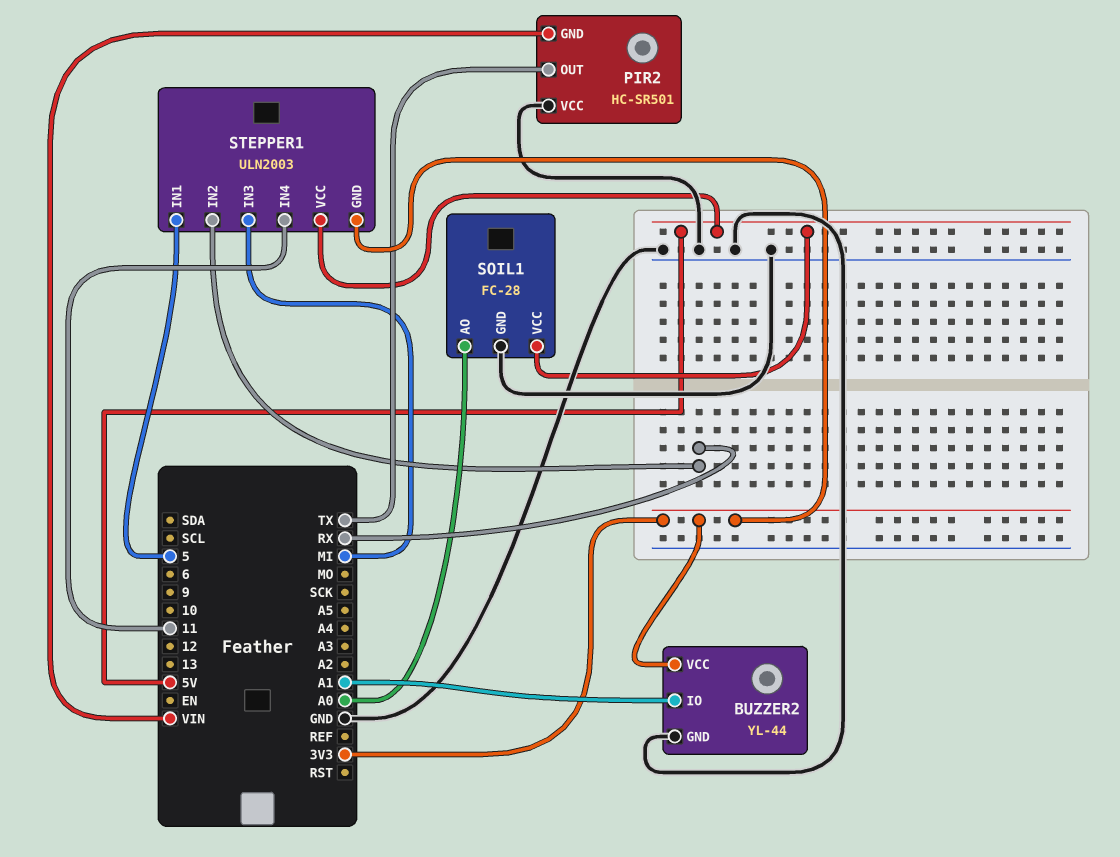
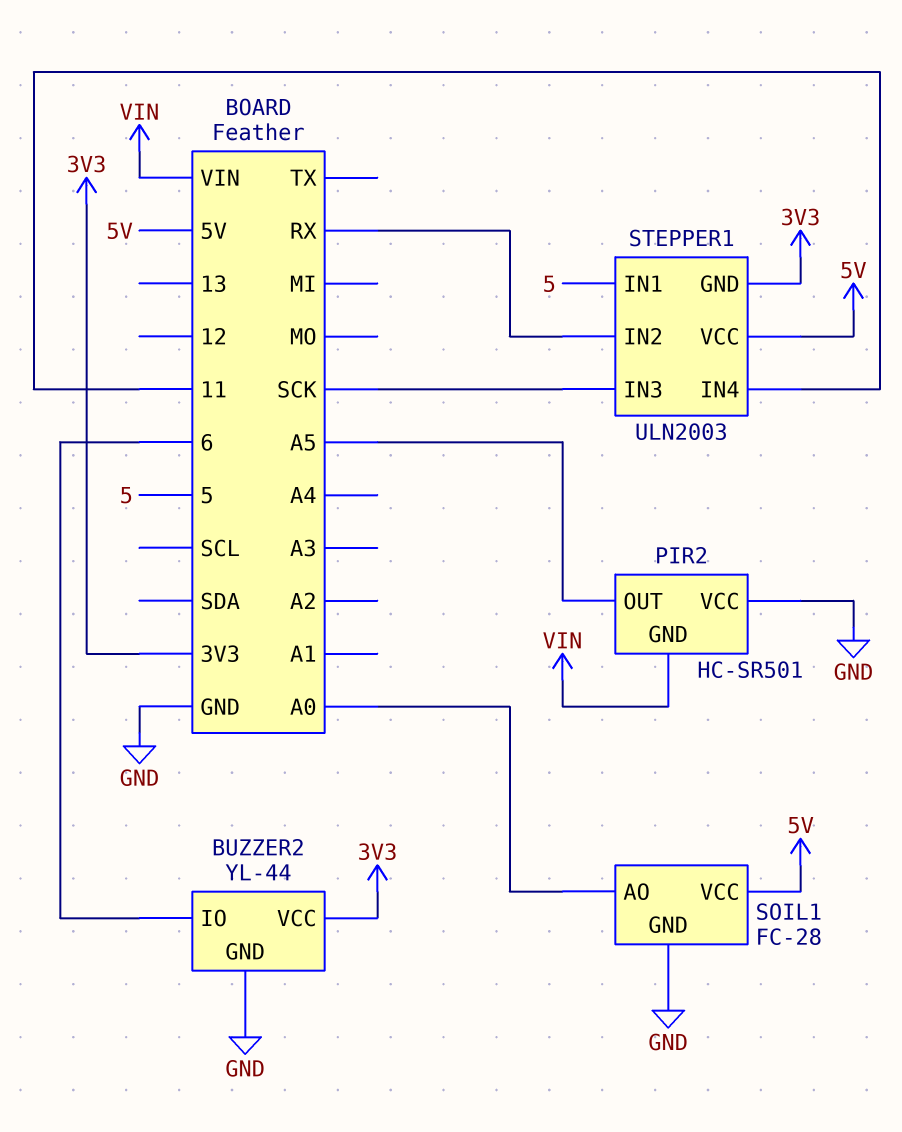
BUZZER2 pin IO: A1 -> 6
PIR2 pin OUT: TX -> A5
STEPPER1 pin IN3: MI -> SCK

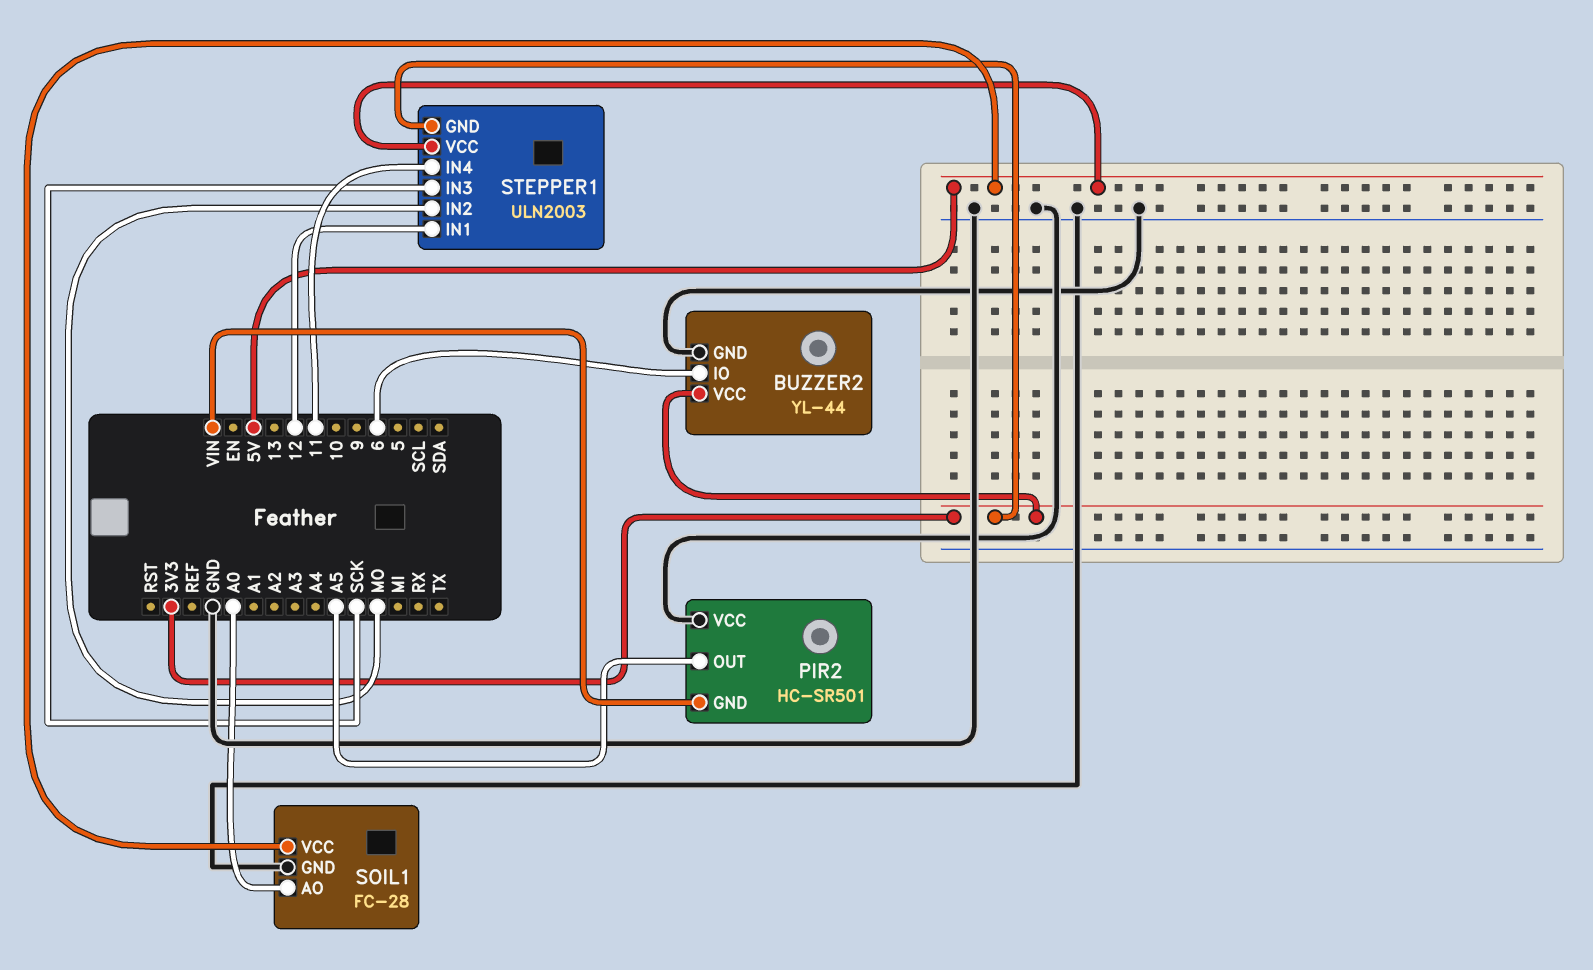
STEPPER1 pin IN1: 5 -> 12
STEPPER1 pin IN2: RX -> MO

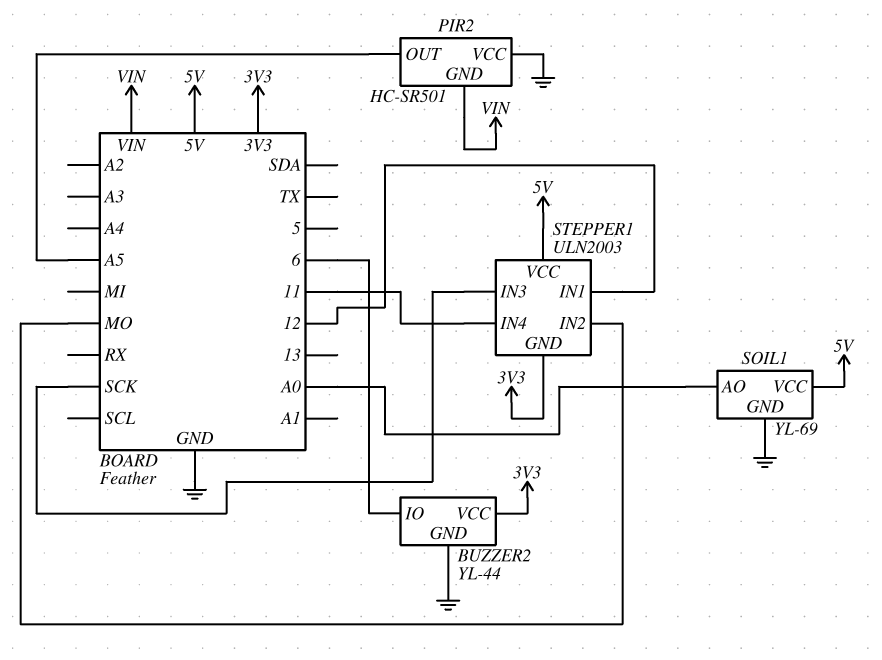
SOIL1: FC-28 -> YL-69

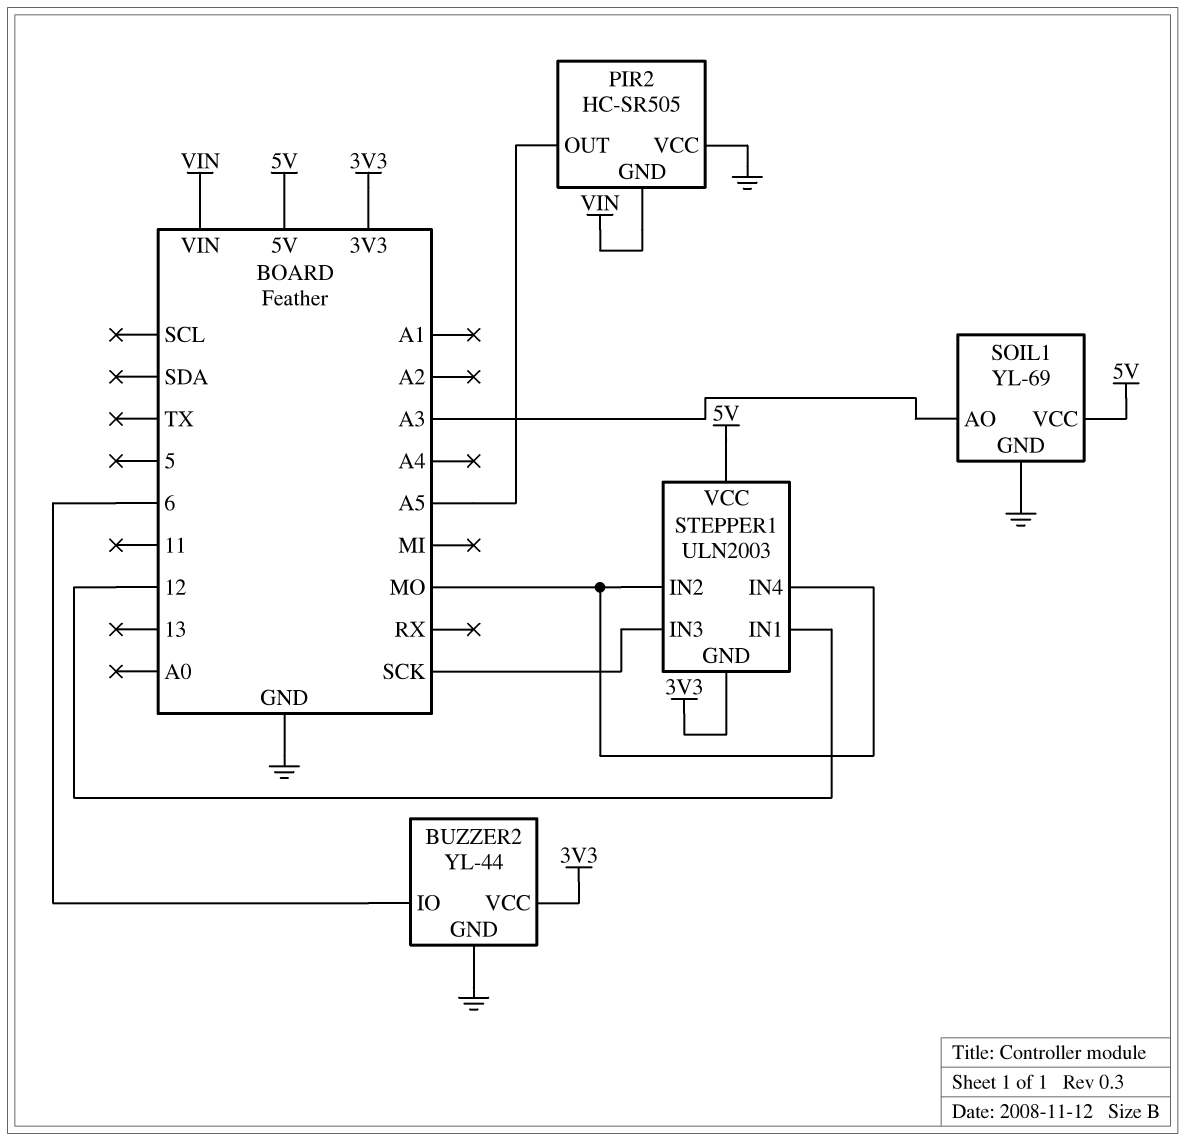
PIR2: HC-SR501 -> HC-SR505
SOIL1 pin AO: A0 -> A3
STEPPER1 pin IN4: 11 -> MO

